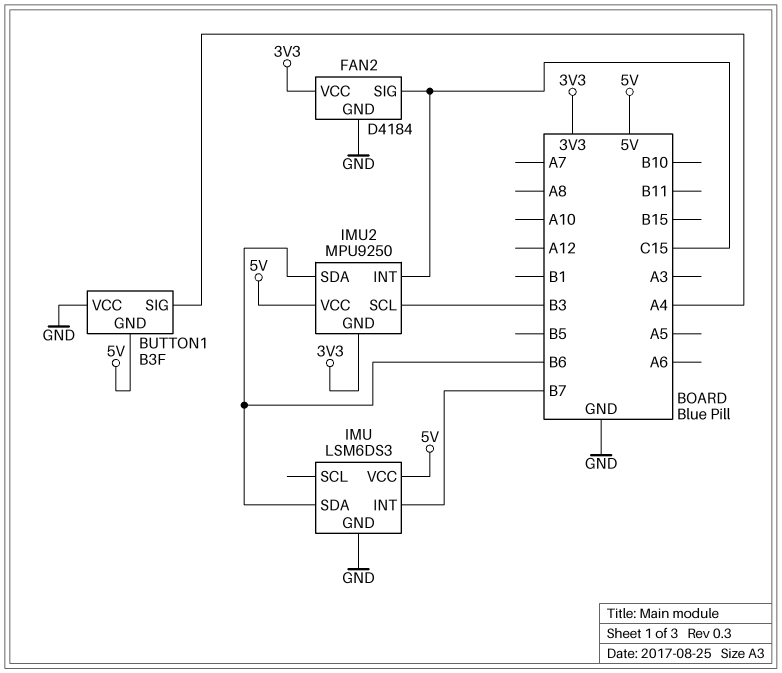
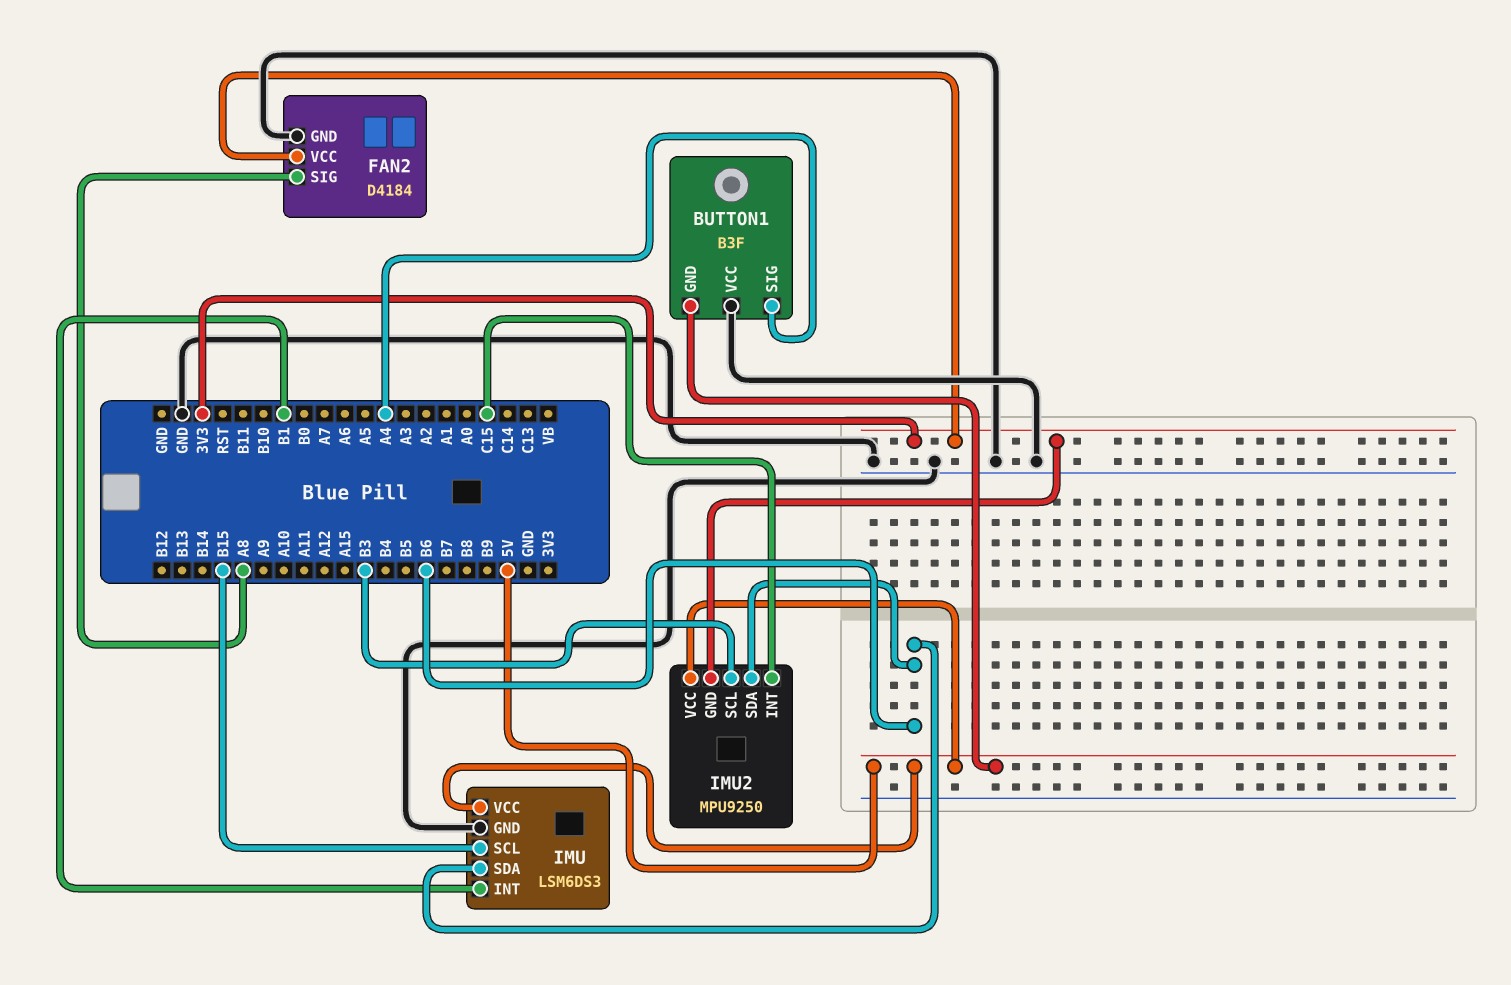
FAN2 pin SIG: C15 -> A8
IMU pin INT: B7 -> B1
IMU pin SCL: none -> B15

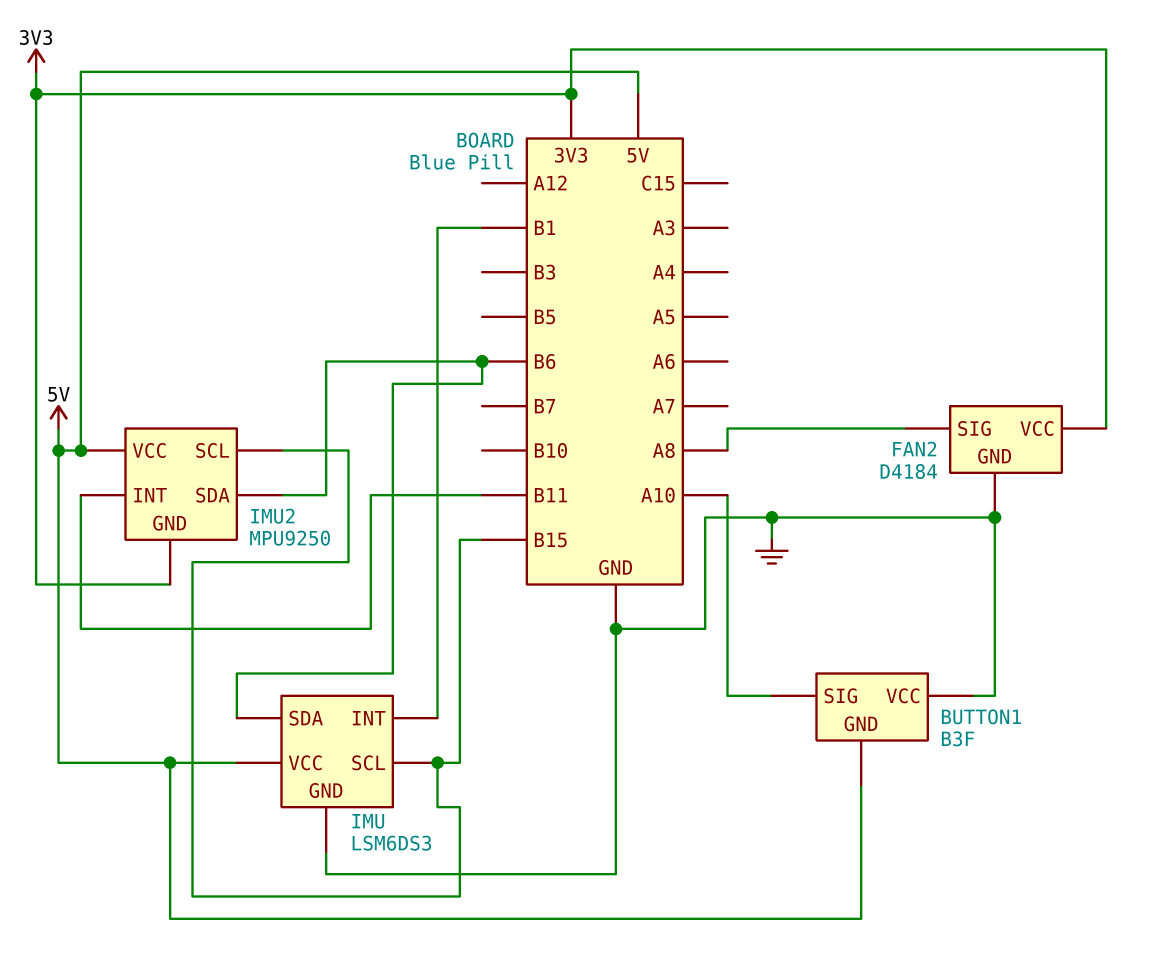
BUTTON1 pin SIG: A4 -> A10
IMU2 pin INT: C15 -> B11
IMU2 pin SCL: B3 -> B15

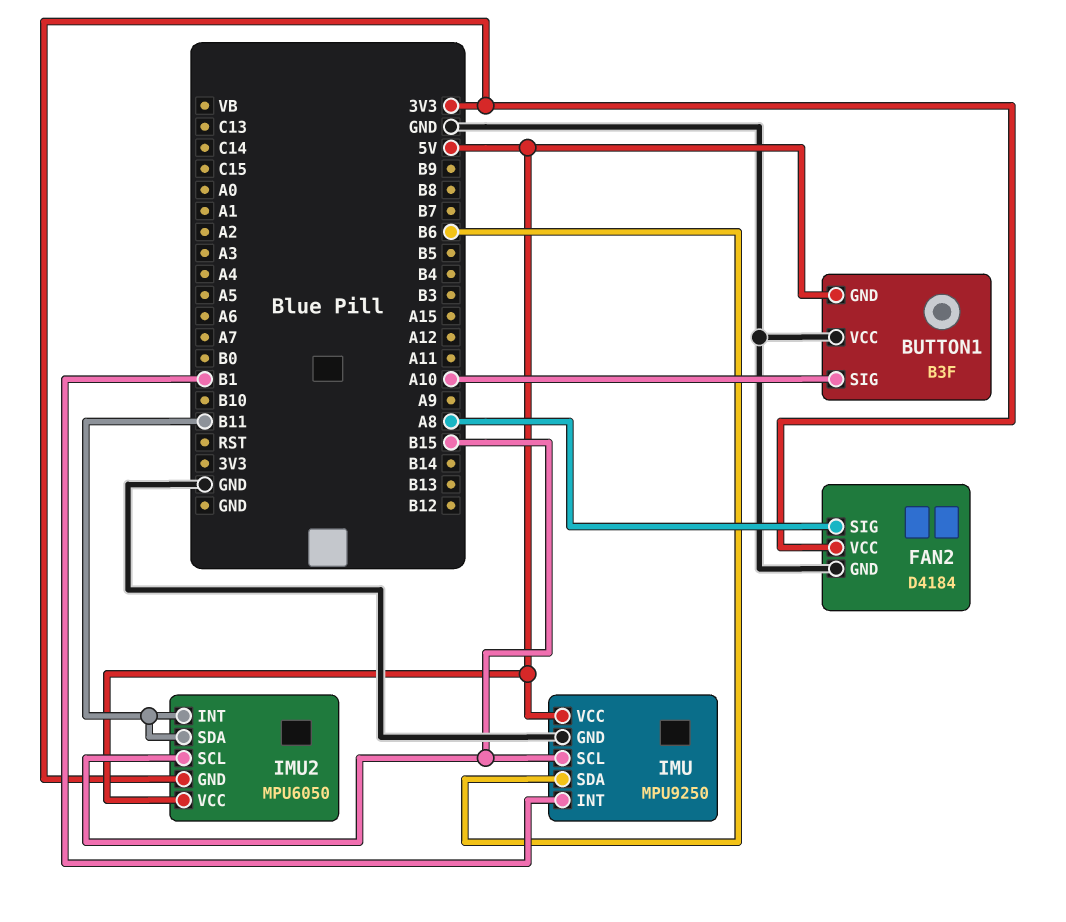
IMU: LSM6DS3 -> MPU9250
IMU2: MPU9250 -> MPU6050
IMU2 pin SDA: B6 -> B11

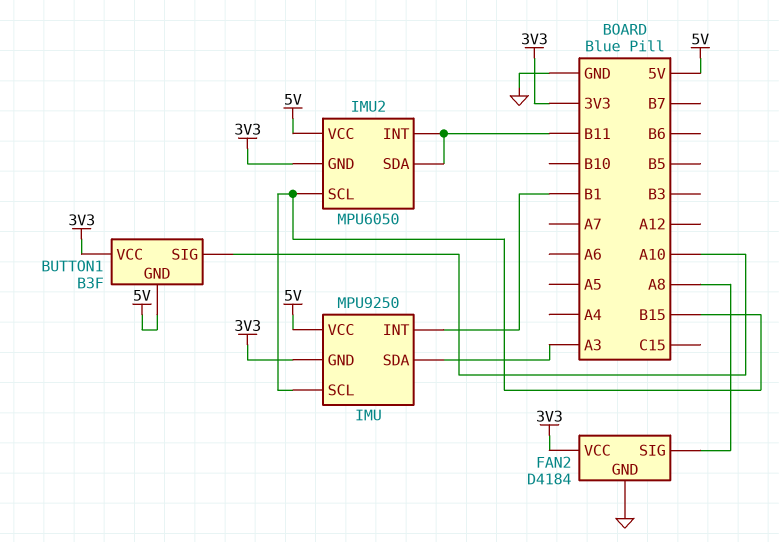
BUTTON1 pin VCC: GND -> 3V3
IMU pin GND: GND -> 3V3
IMU pin SDA: B6 -> A3

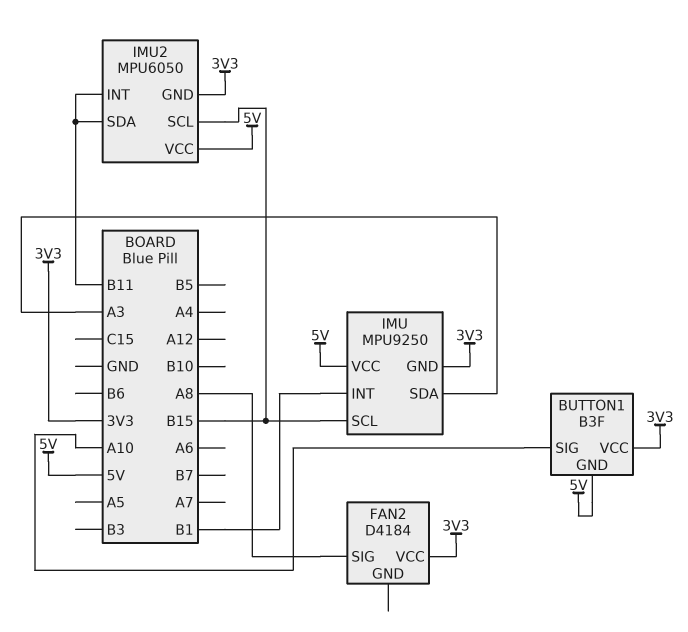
FAN2 pin GND: GND -> none

